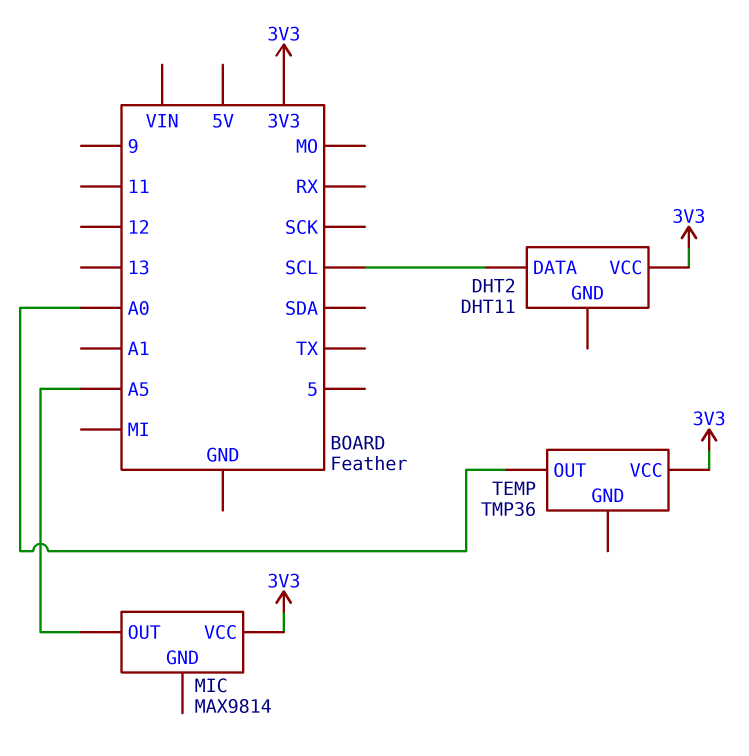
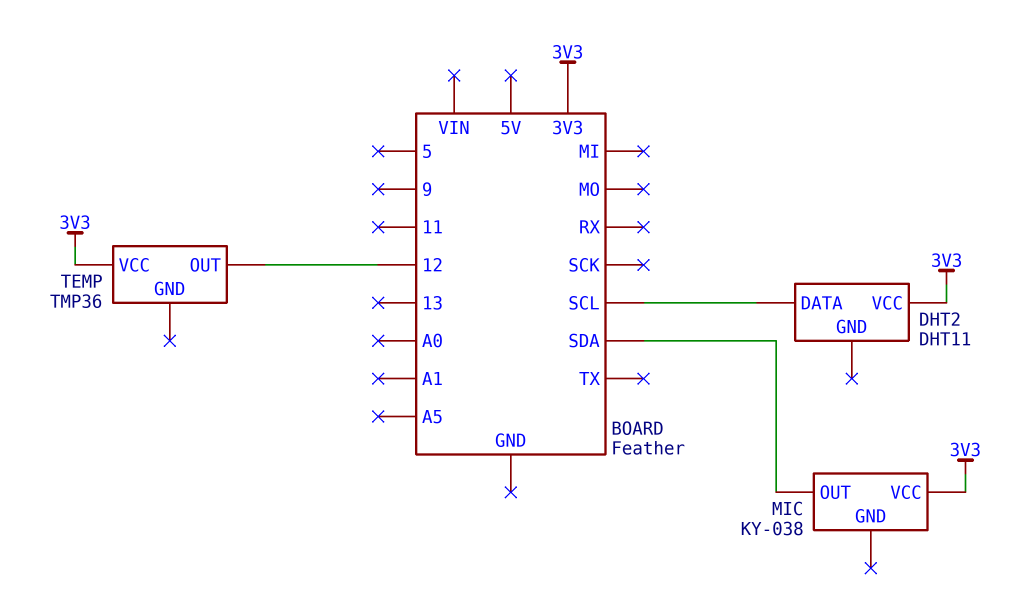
MIC: MAX9814 -> KY-038
MIC pin OUT: A5 -> SDA
TEMP pin OUT: A0 -> 12

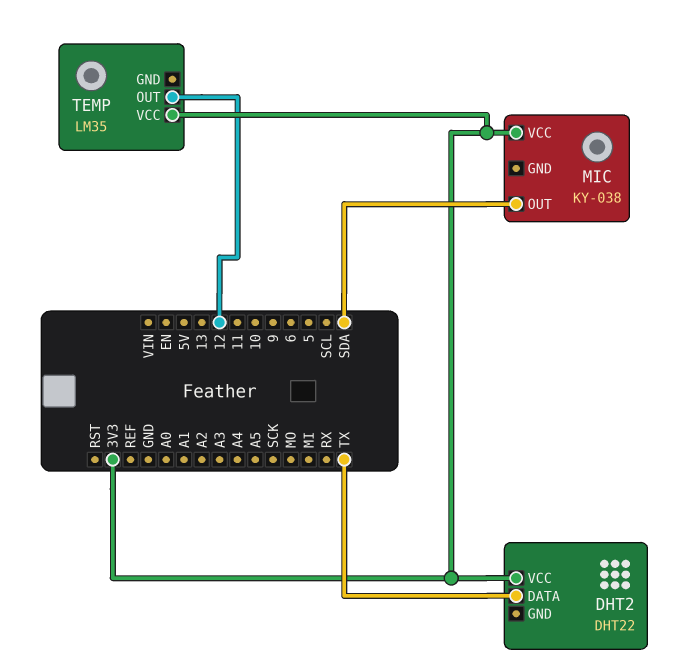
DHT2: DHT11 -> DHT22
DHT2 pin DATA: SCL -> TX
TEMP: TMP36 -> LM35

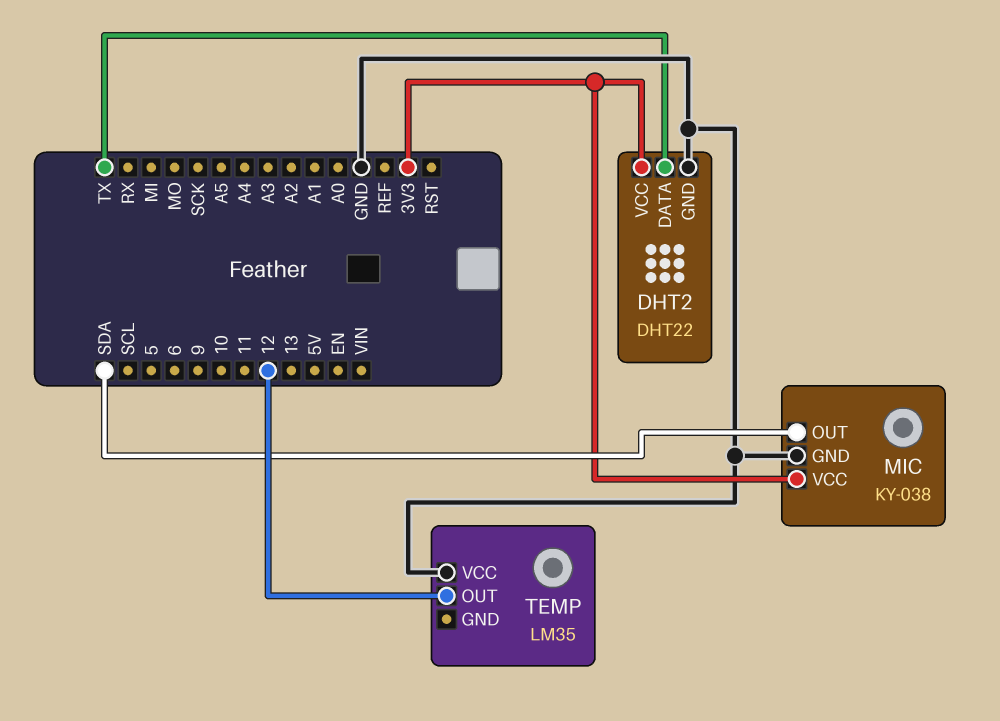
DHT2 pin GND: none -> GND
MIC pin GND: none -> GND
TEMP pin VCC: 3V3 -> GND

